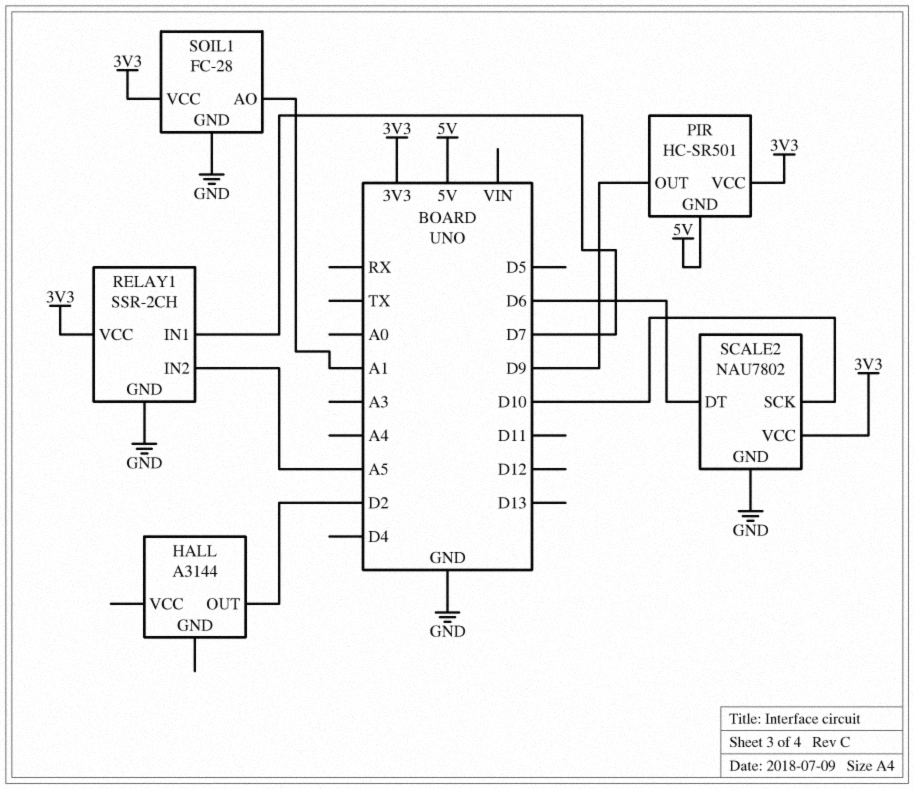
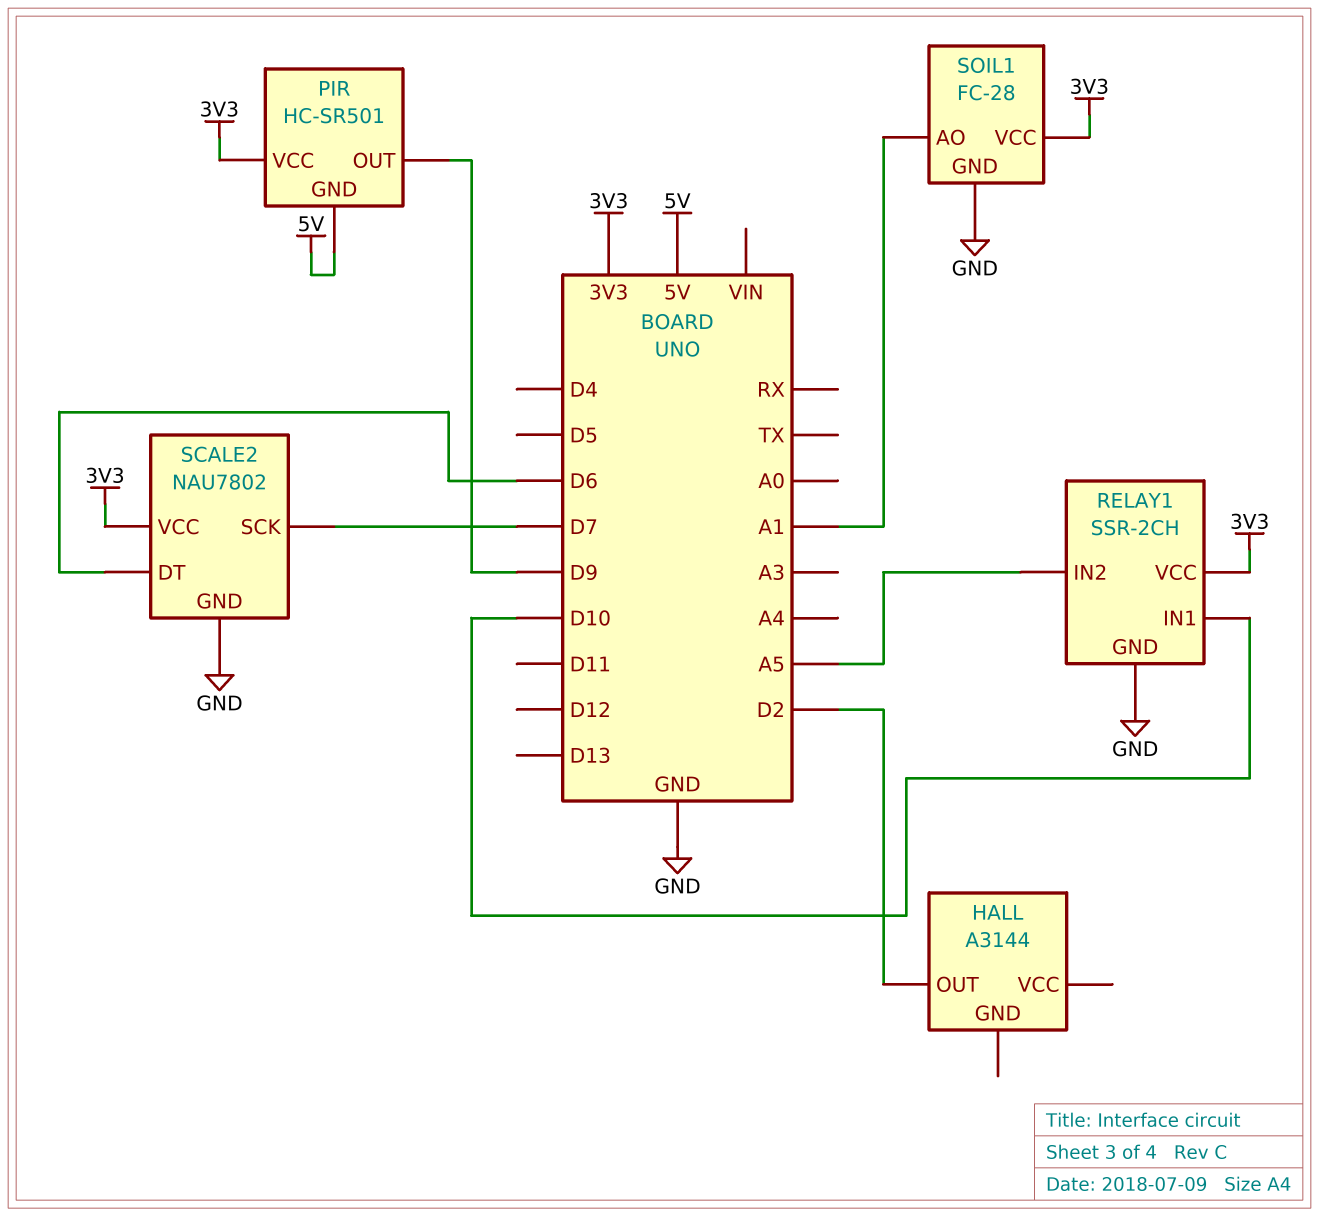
RELAY1 pin IN1: D7 -> D10
SCALE2 pin SCK: D10 -> D7

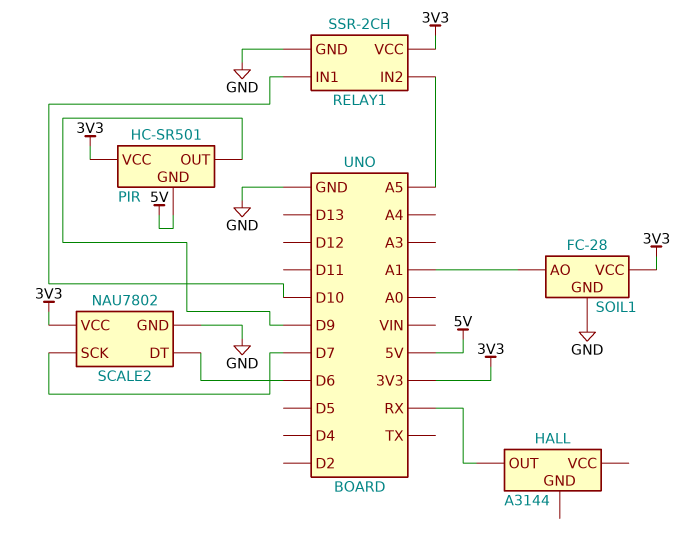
HALL pin OUT: D2 -> RX

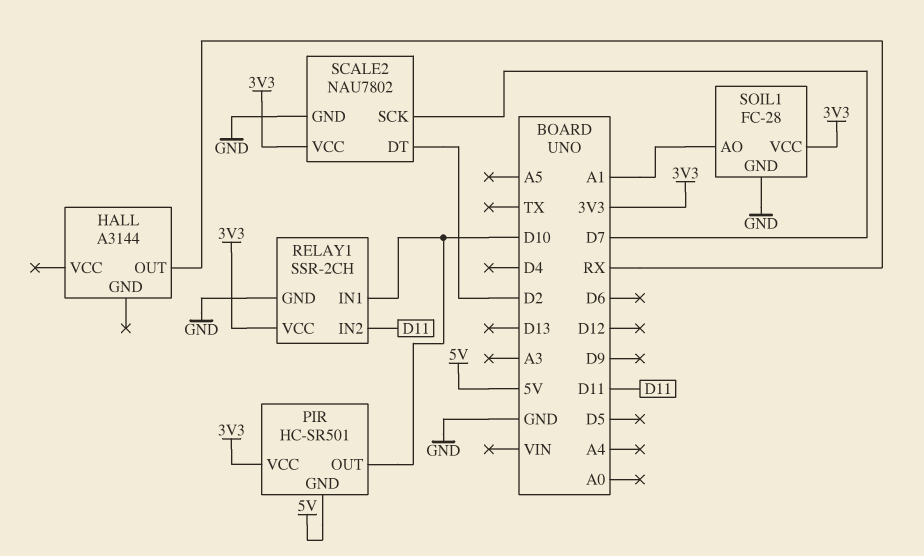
PIR pin OUT: D9 -> D10
RELAY1 pin IN2: A5 -> D11
SCALE2 pin DT: D6 -> D2

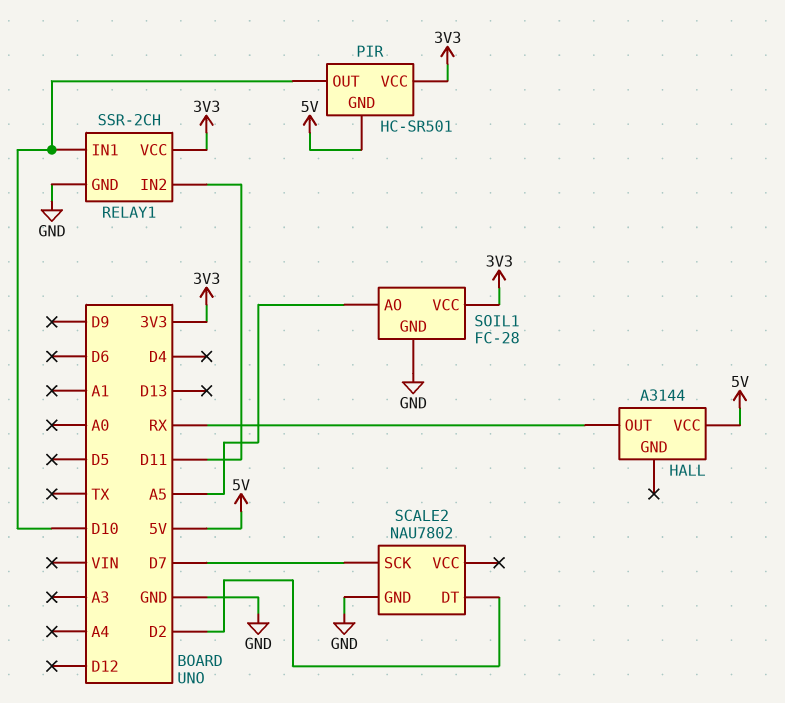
HALL pin VCC: none -> 5V
SCALE2 pin VCC: 3V3 -> none
SOIL1 pin AO: A1 -> A5

